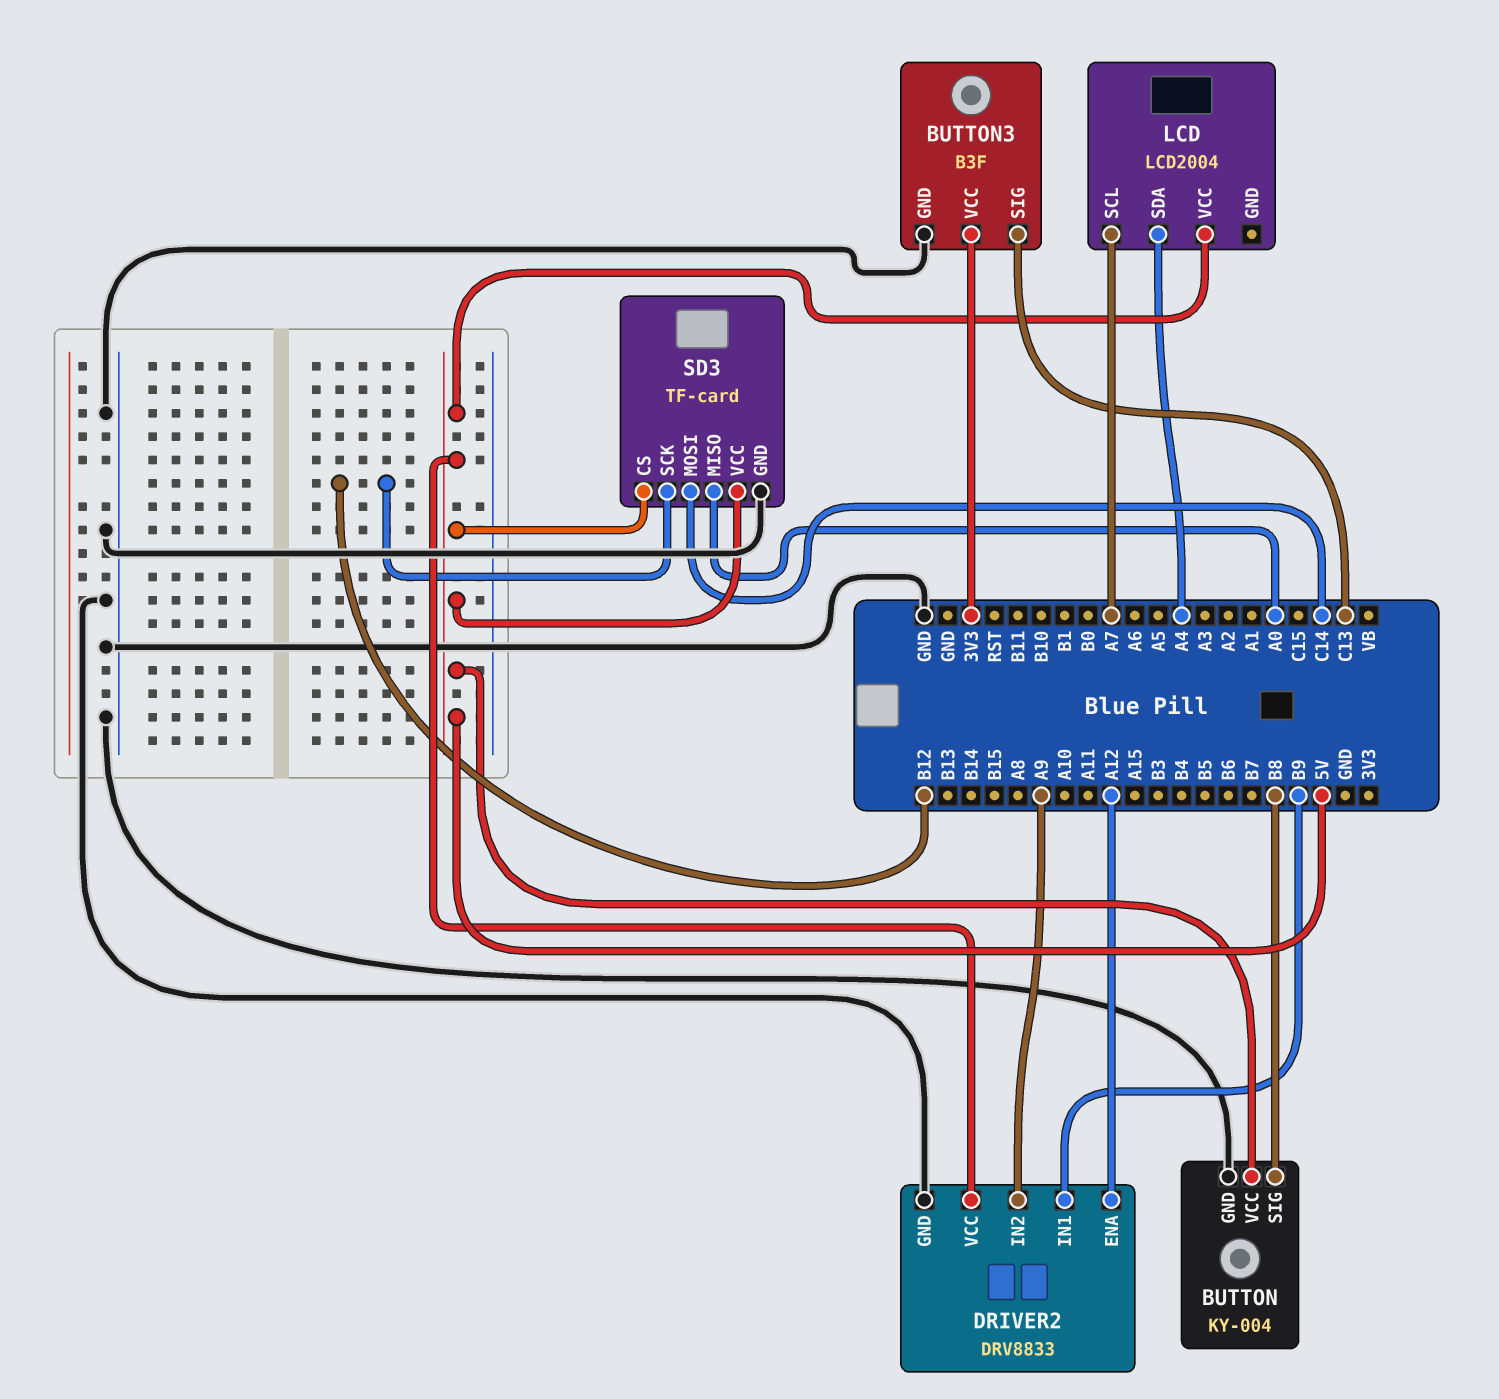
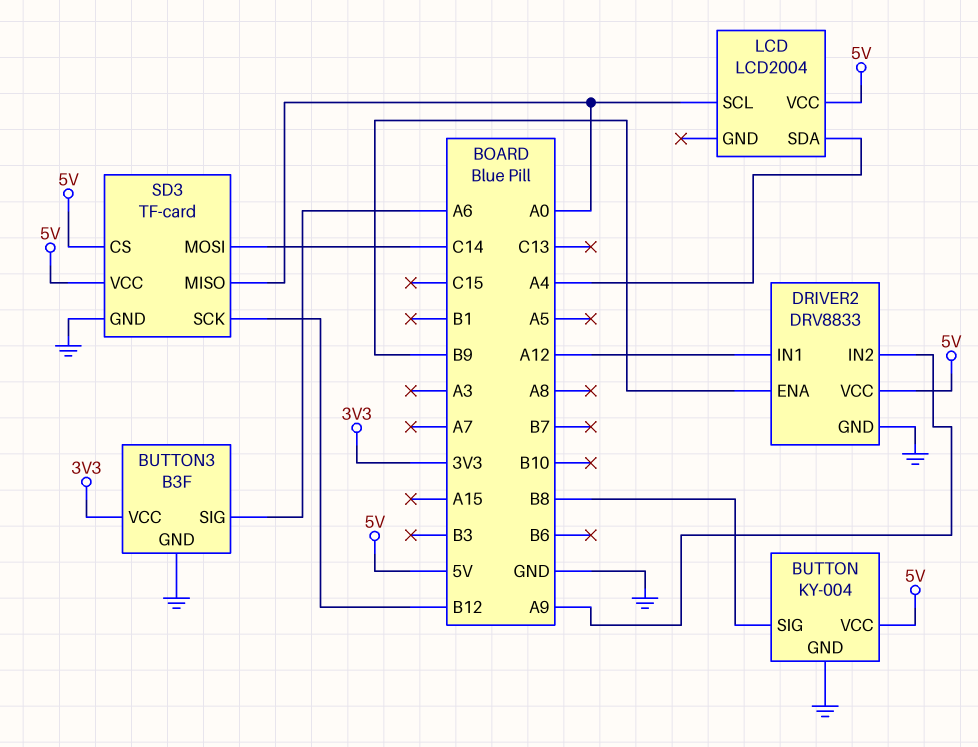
BUTTON3 pin SIG: C13 -> A6
DRIVER2 pin ENA: A12 -> B9
DRIVER2 pin IN1: B9 -> A12
LCD pin SCL: A7 -> A0

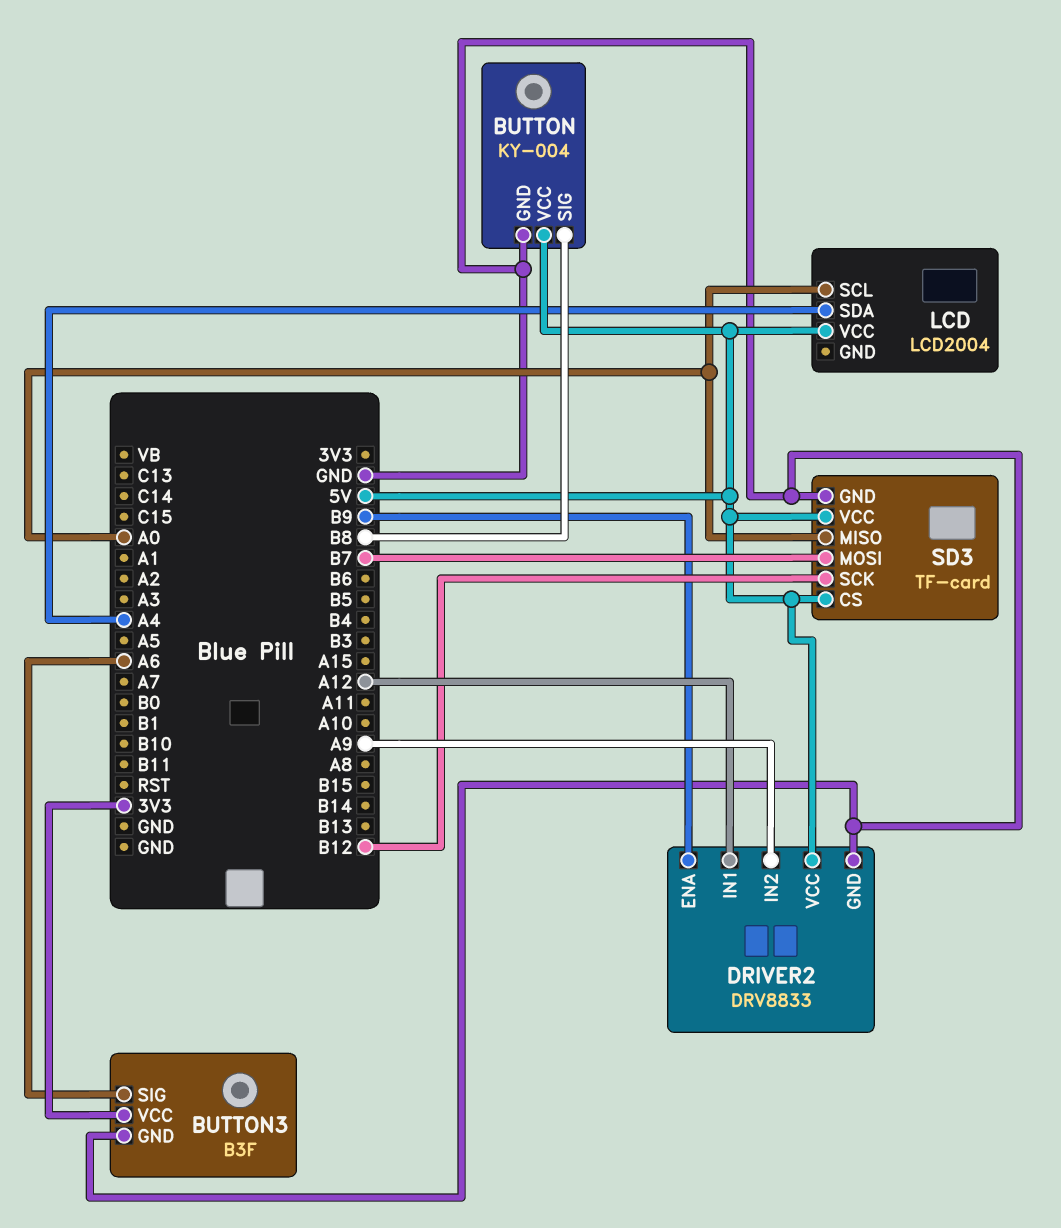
SD3 pin MOSI: C14 -> B7

